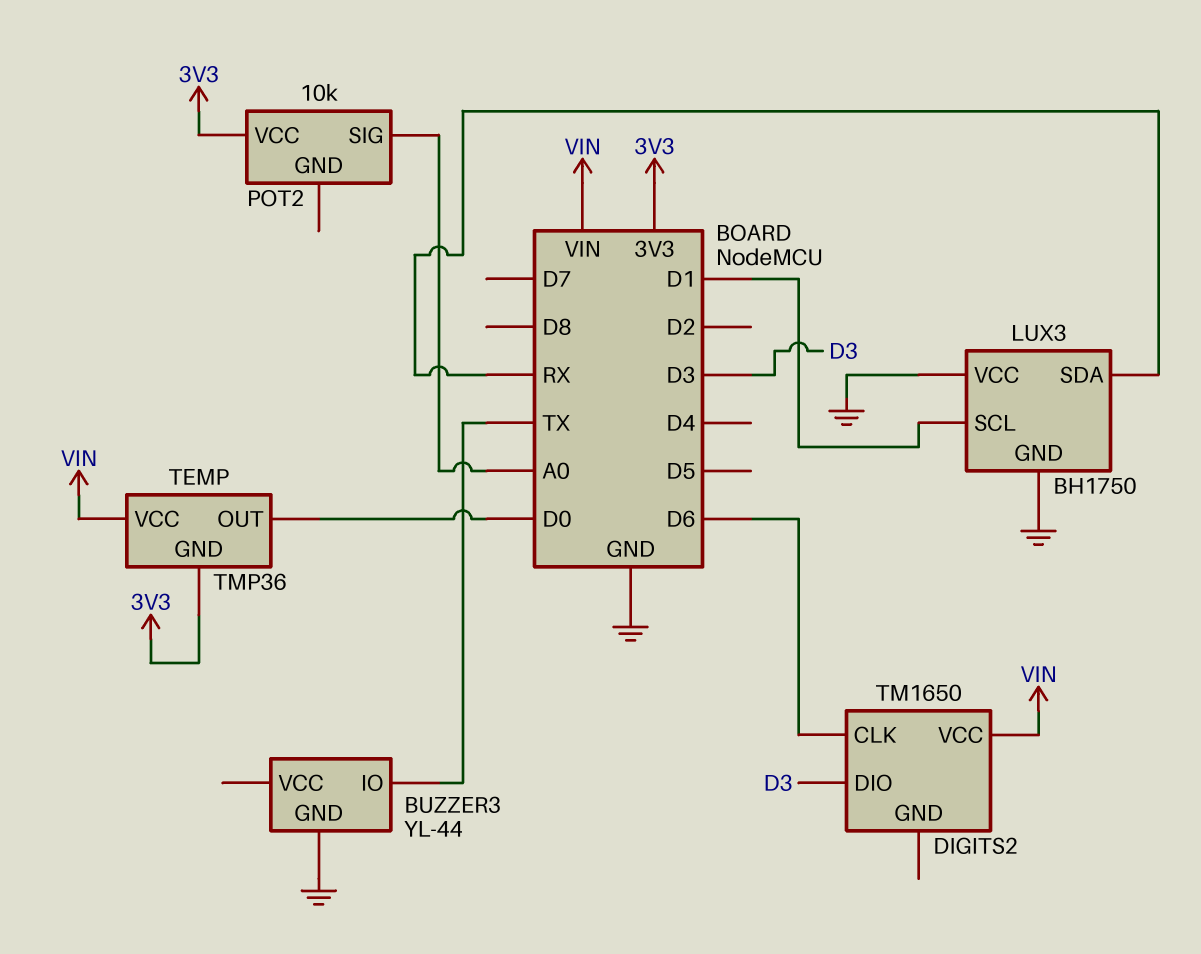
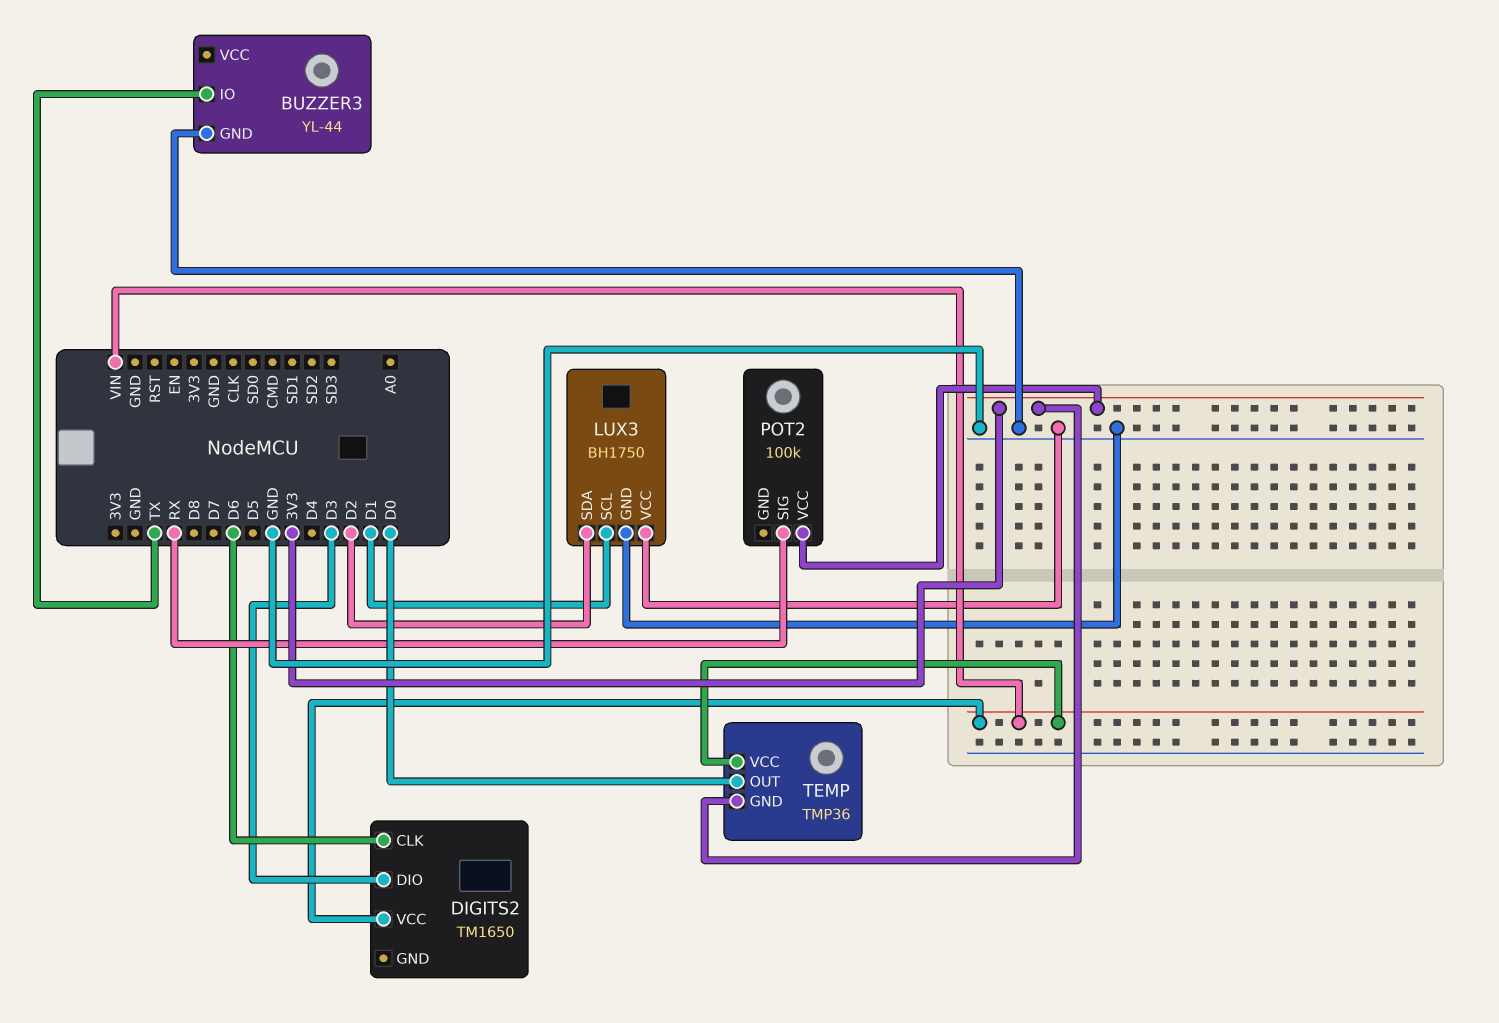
LUX3 pin SDA: RX -> D2
POT2: 10k -> 100k
POT2 pin SIG: A0 -> RX

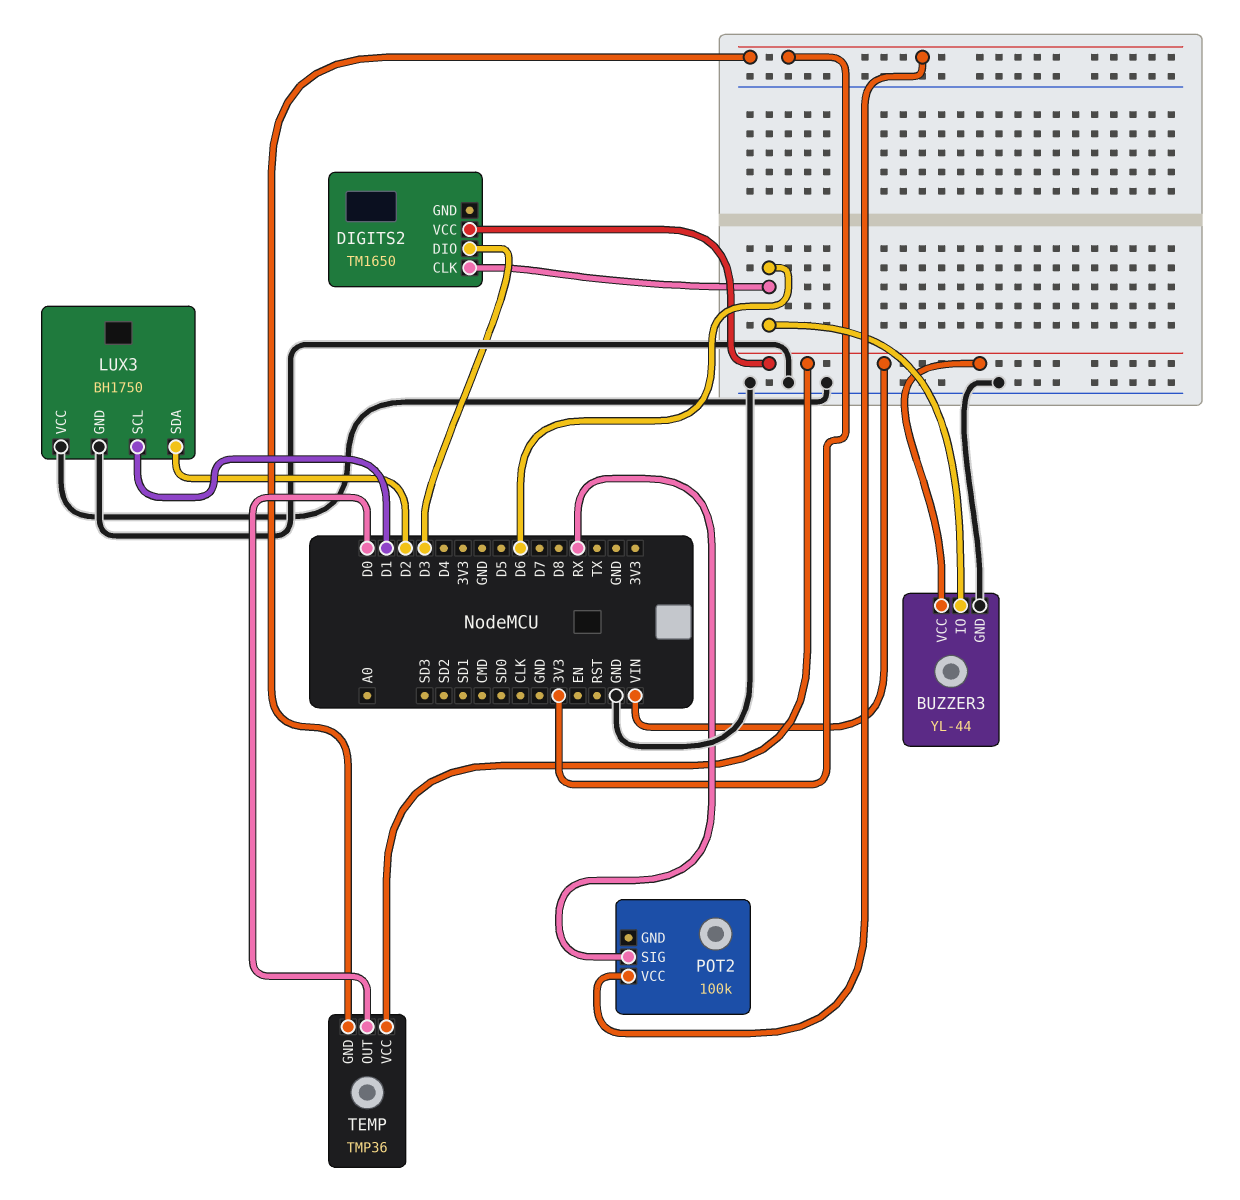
BUZZER3 pin IO: TX -> D6
BUZZER3 pin VCC: none -> VIN

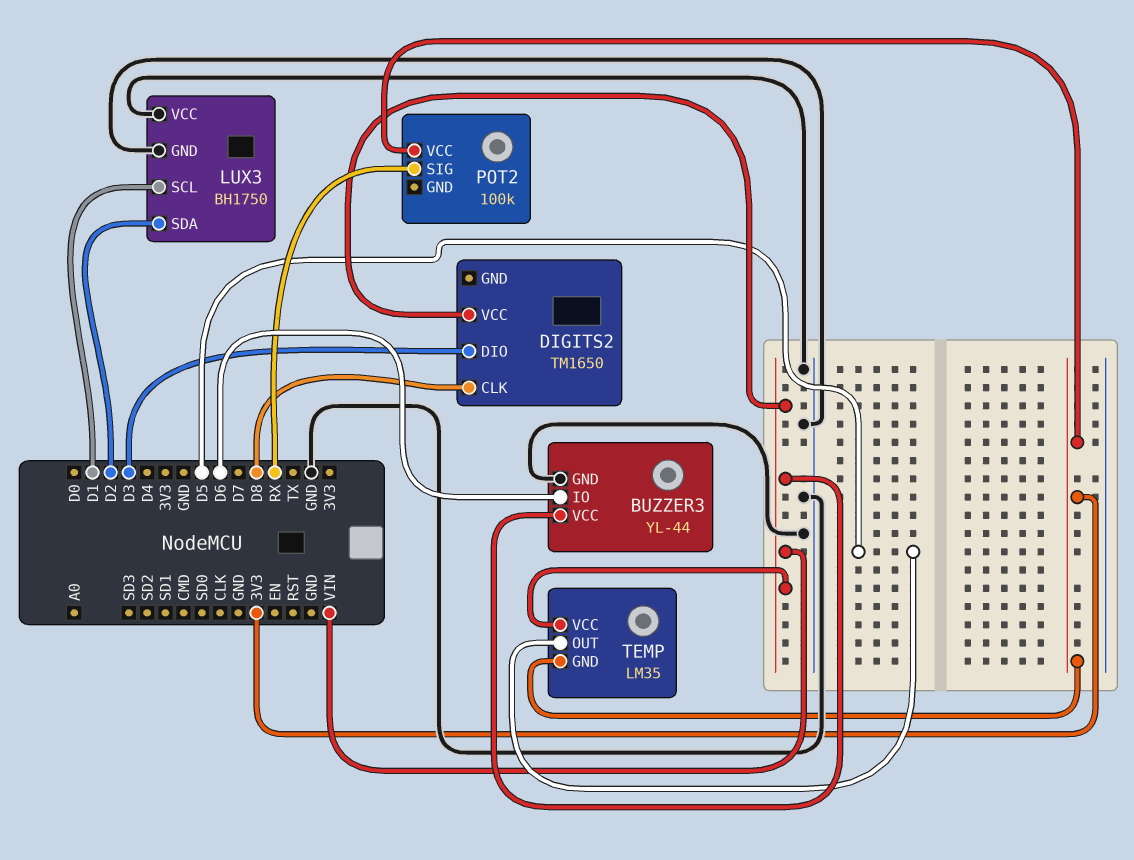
DIGITS2 pin CLK: D6 -> D8
TEMP: TMP36 -> LM35
TEMP pin OUT: D0 -> D5

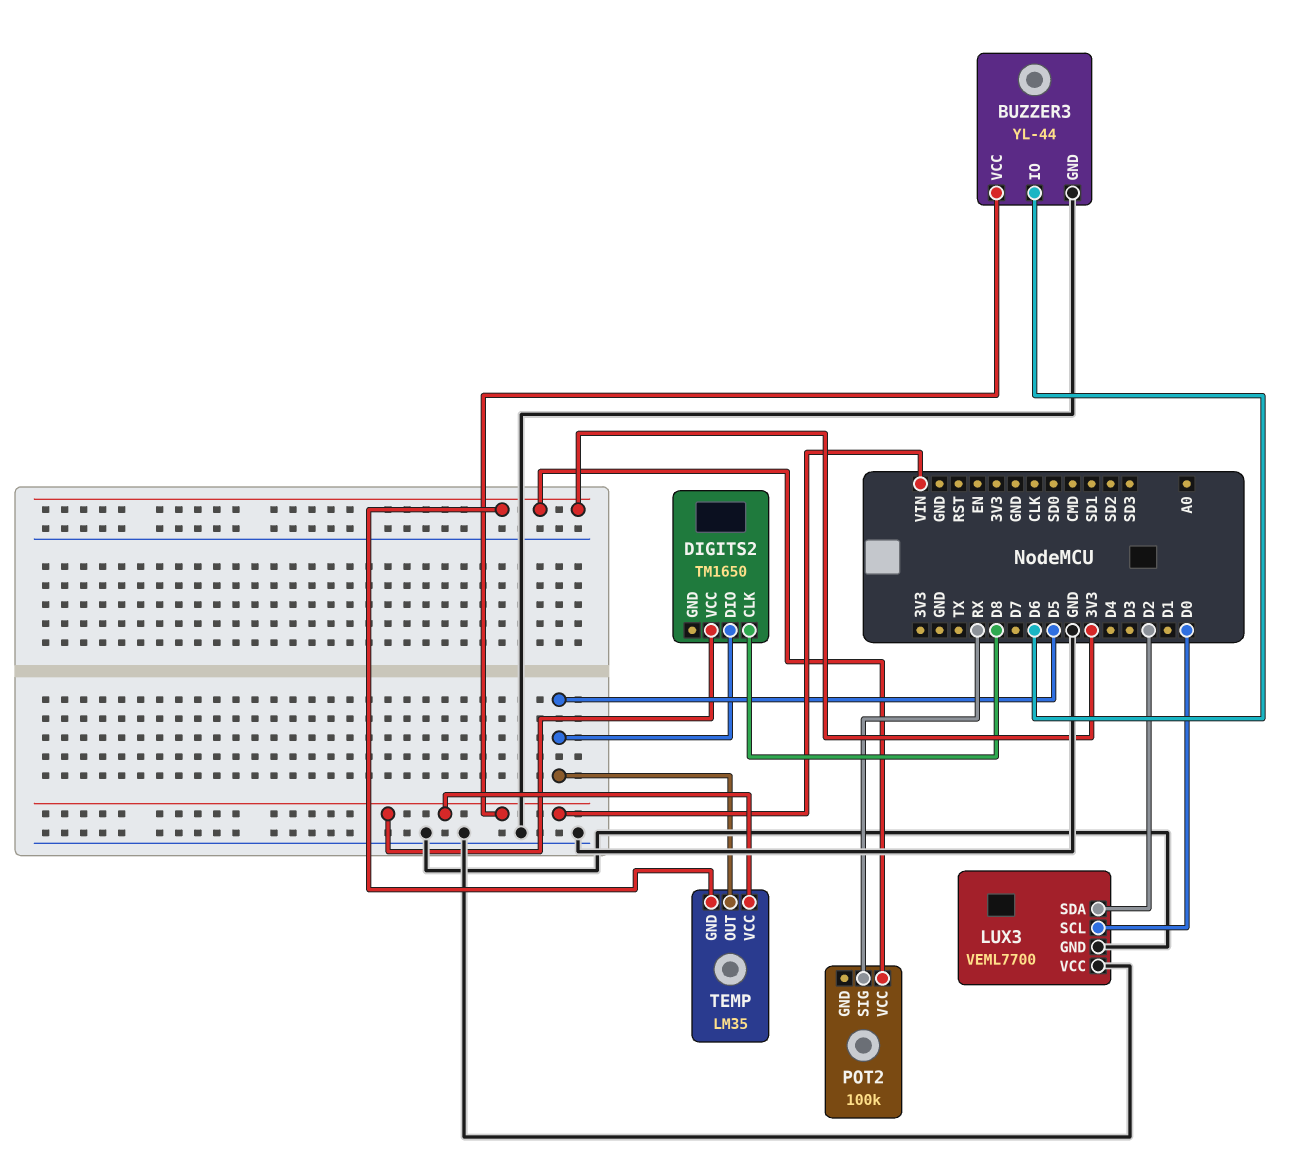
DIGITS2 pin DIO: D3 -> D5
LUX3: BH1750 -> VEML7700
LUX3 pin SCL: D1 -> D0

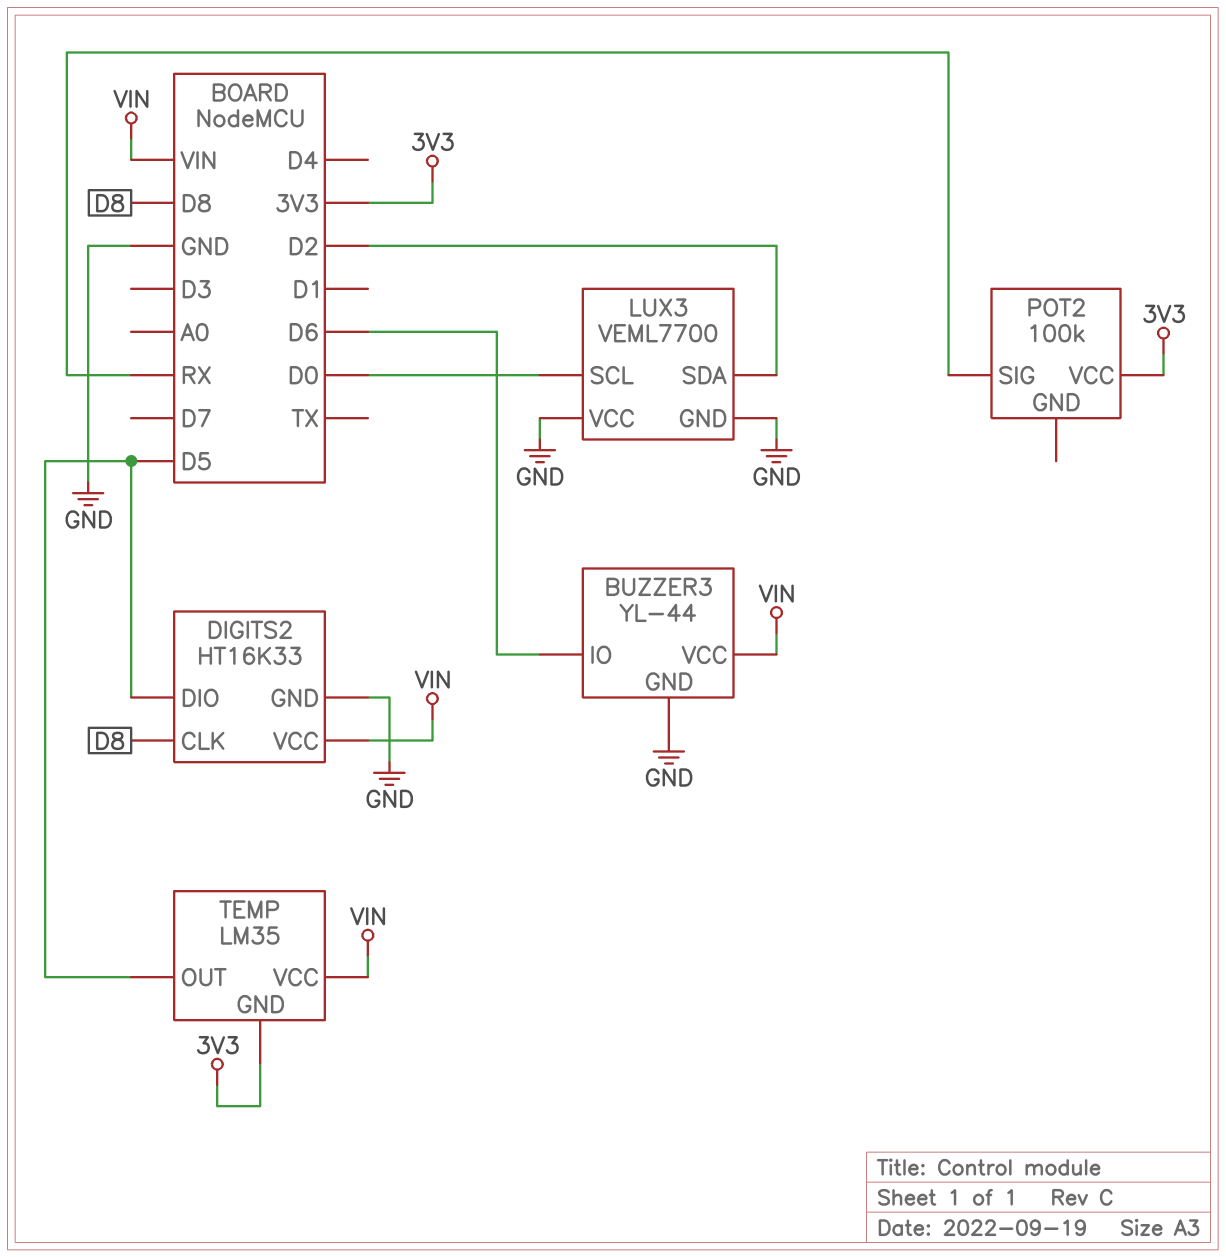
DIGITS2: TM1650 -> HT16K33
DIGITS2 pin GND: none -> GND

